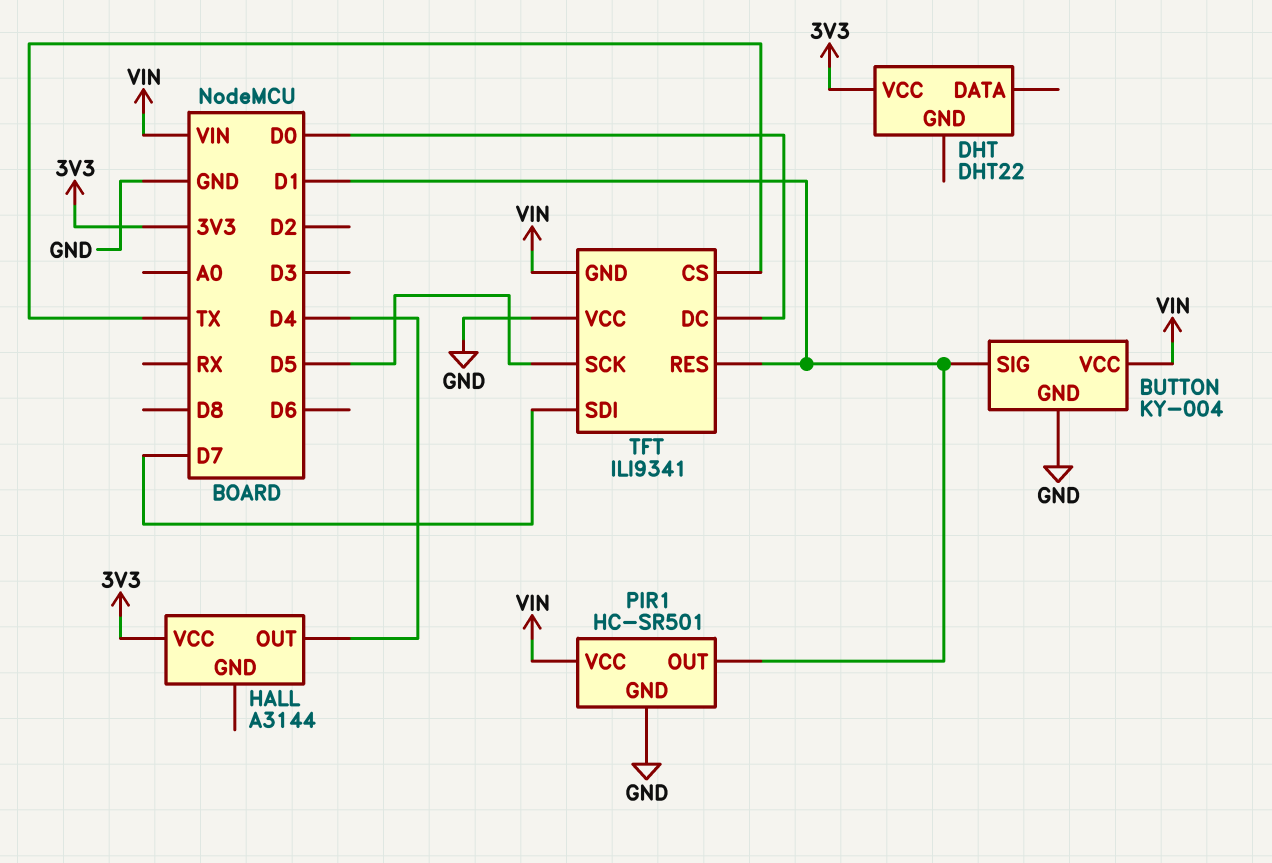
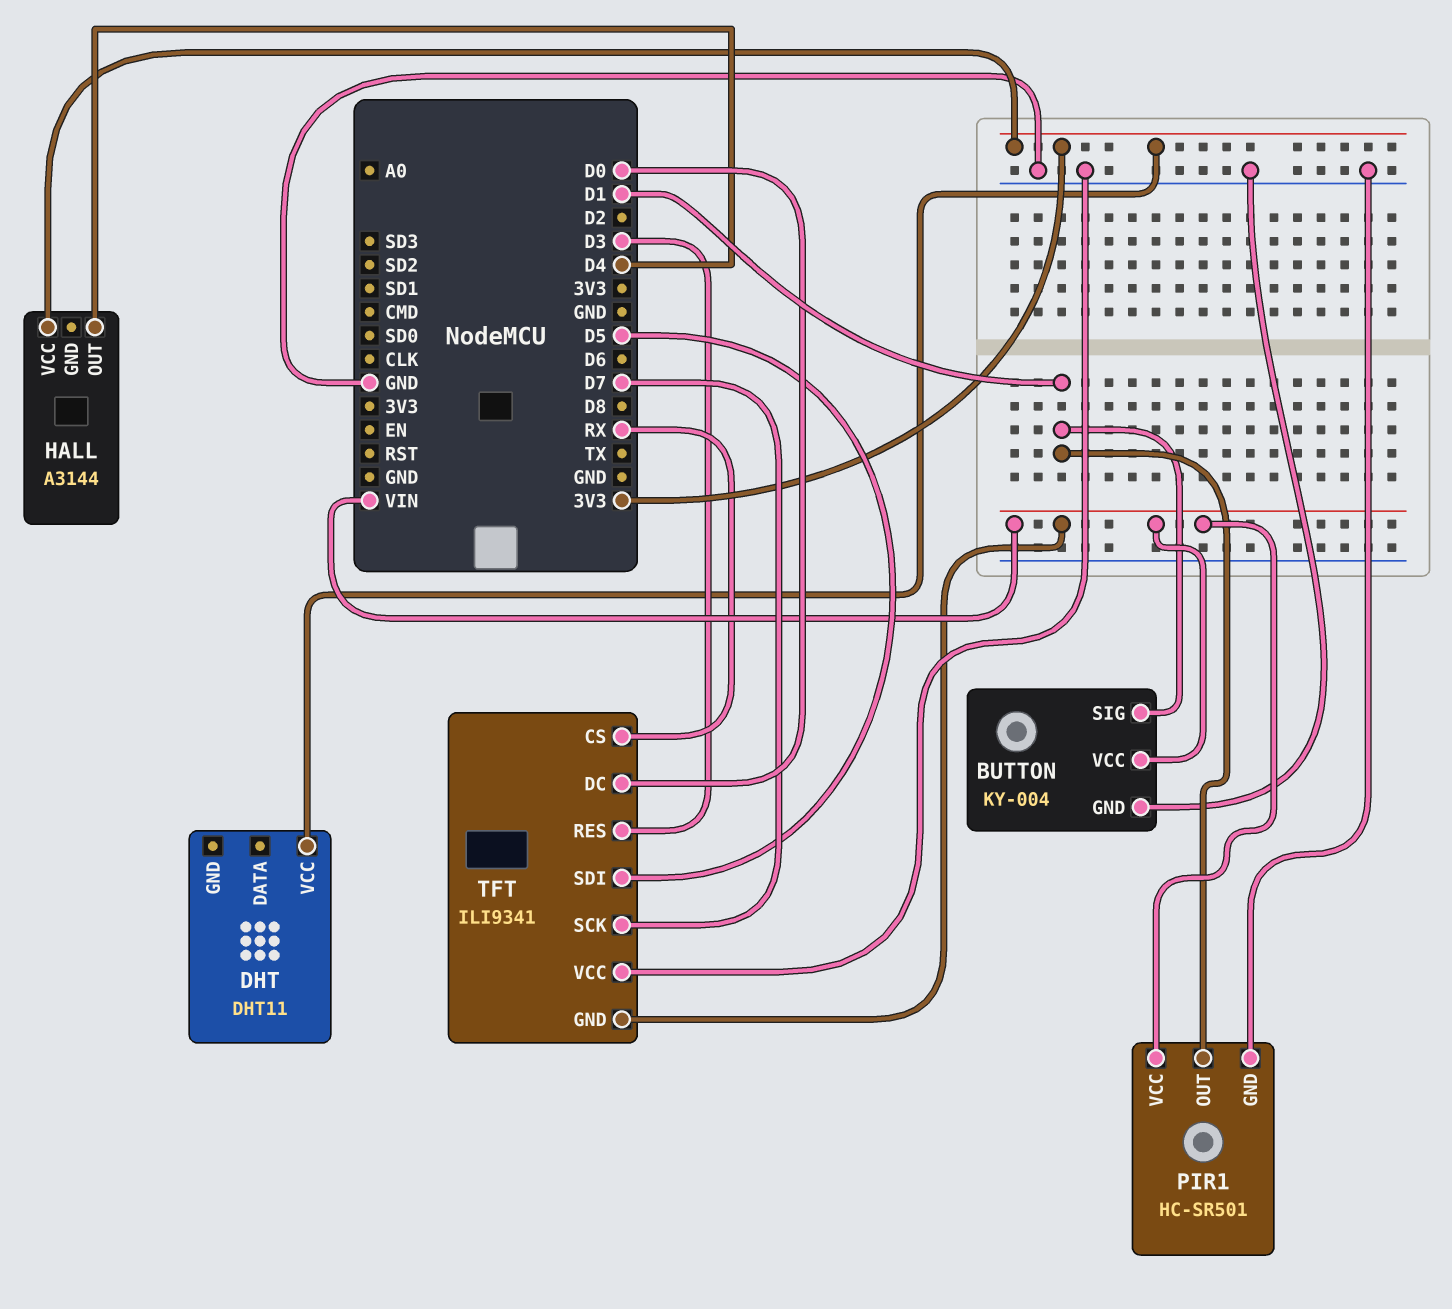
DHT: DHT22 -> DHT11
TFT pin CS: TX -> RX
TFT pin RES: D1 -> D3
TFT pin SCK: D5 -> D7
TFT pin SDI: D7 -> D5

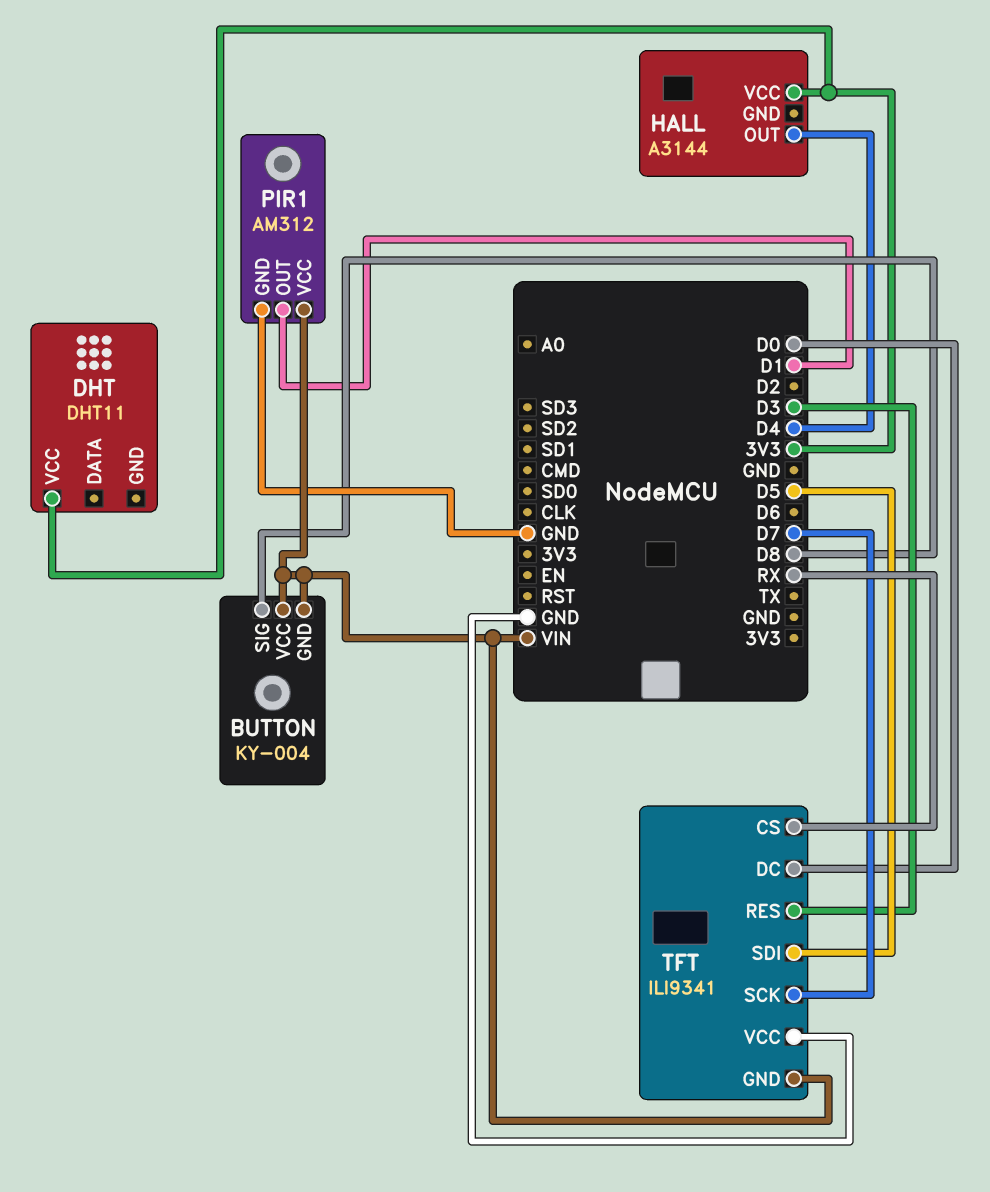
BUTTON pin GND: GND -> VIN
BUTTON pin SIG: D1 -> D8
PIR1: HC-SR501 -> AM312

